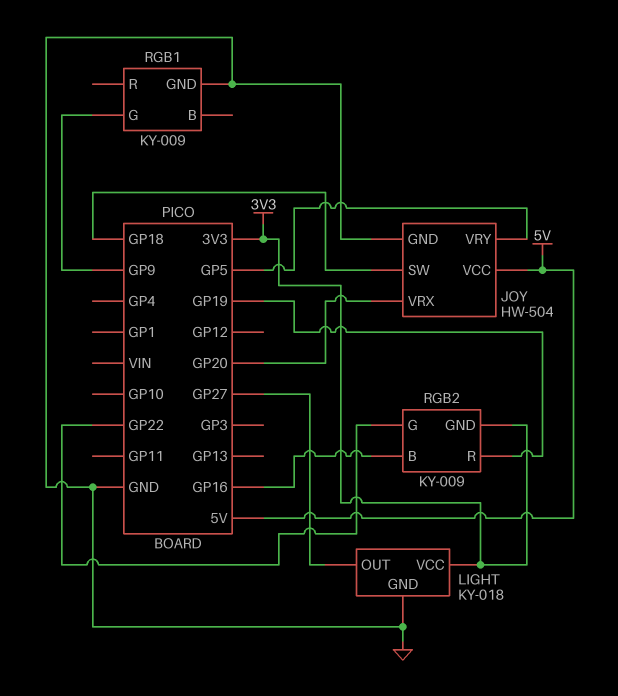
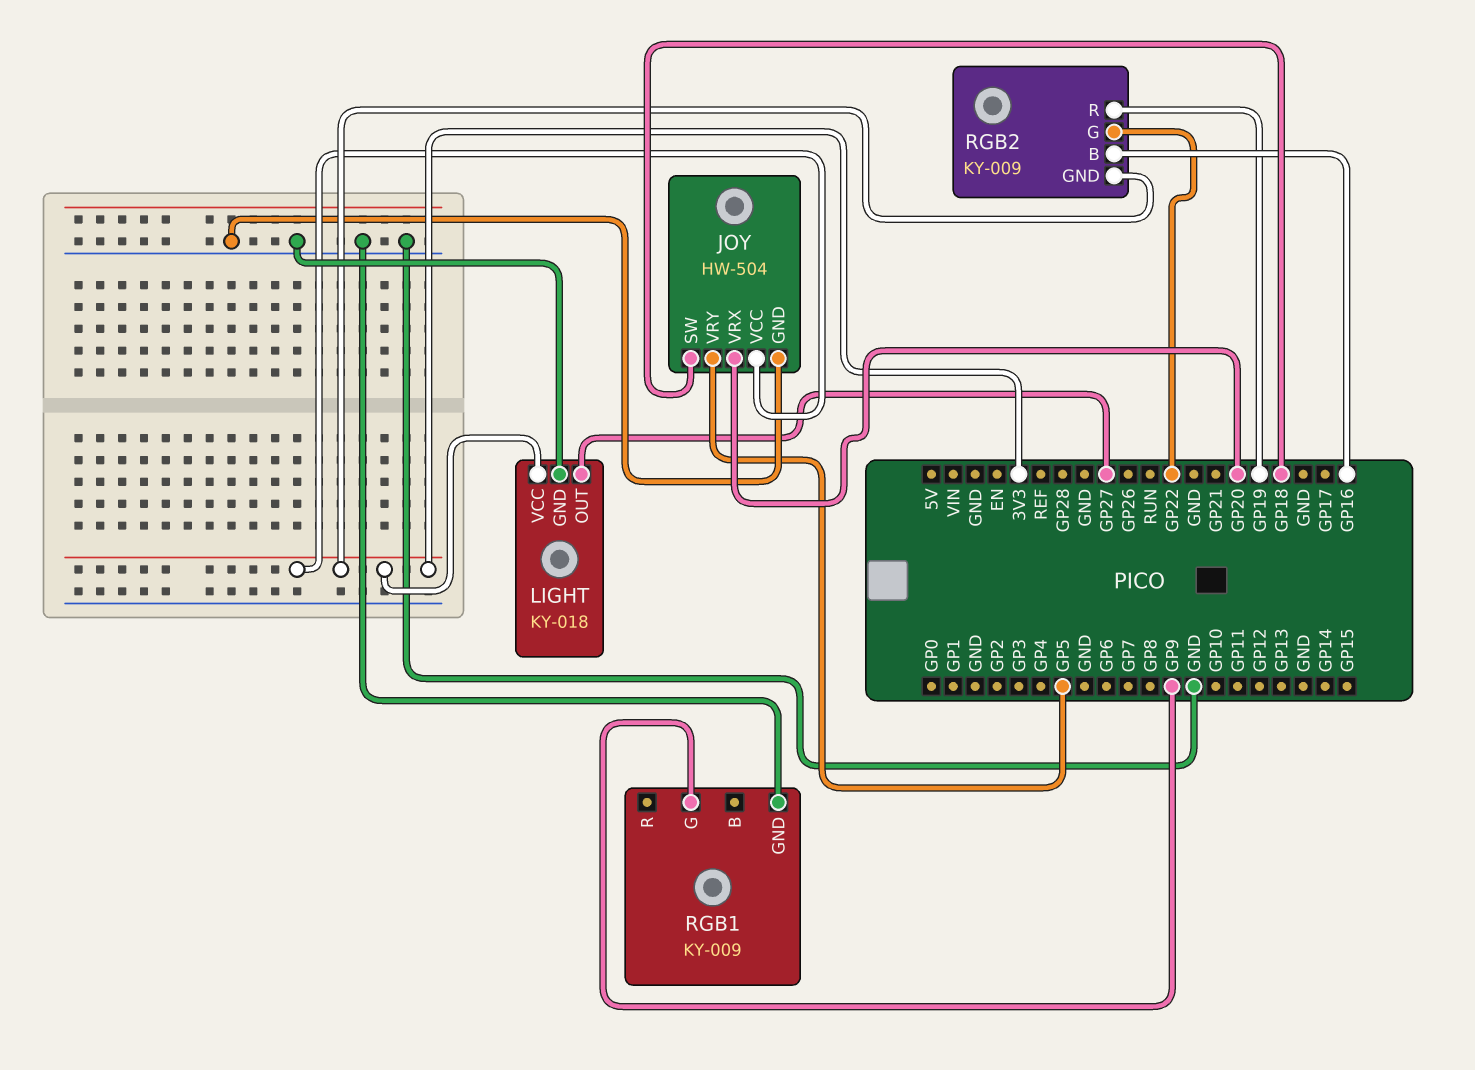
JOY pin VCC: 5V -> 3V3

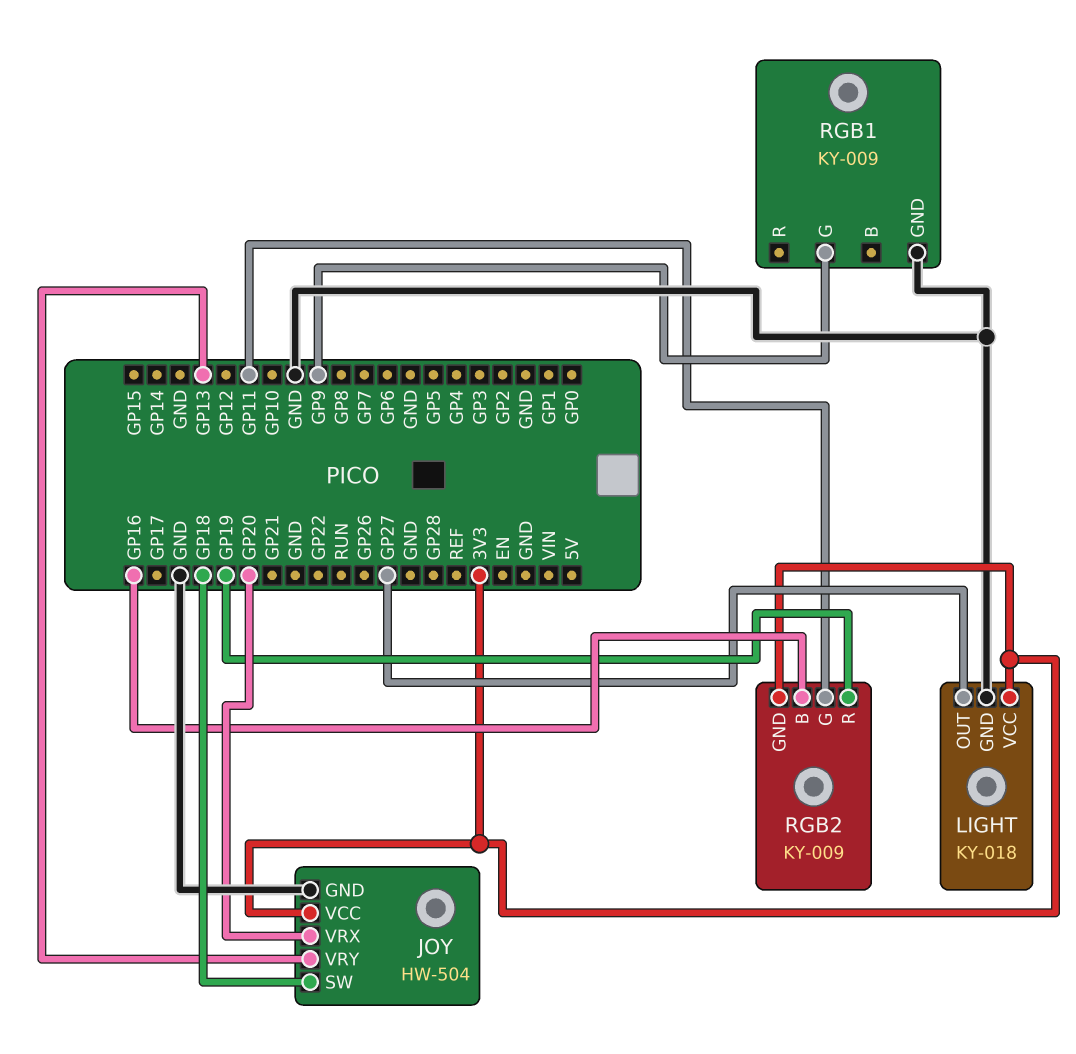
JOY pin VRY: GP5 -> GP13
RGB2 pin G: GP22 -> GP11

